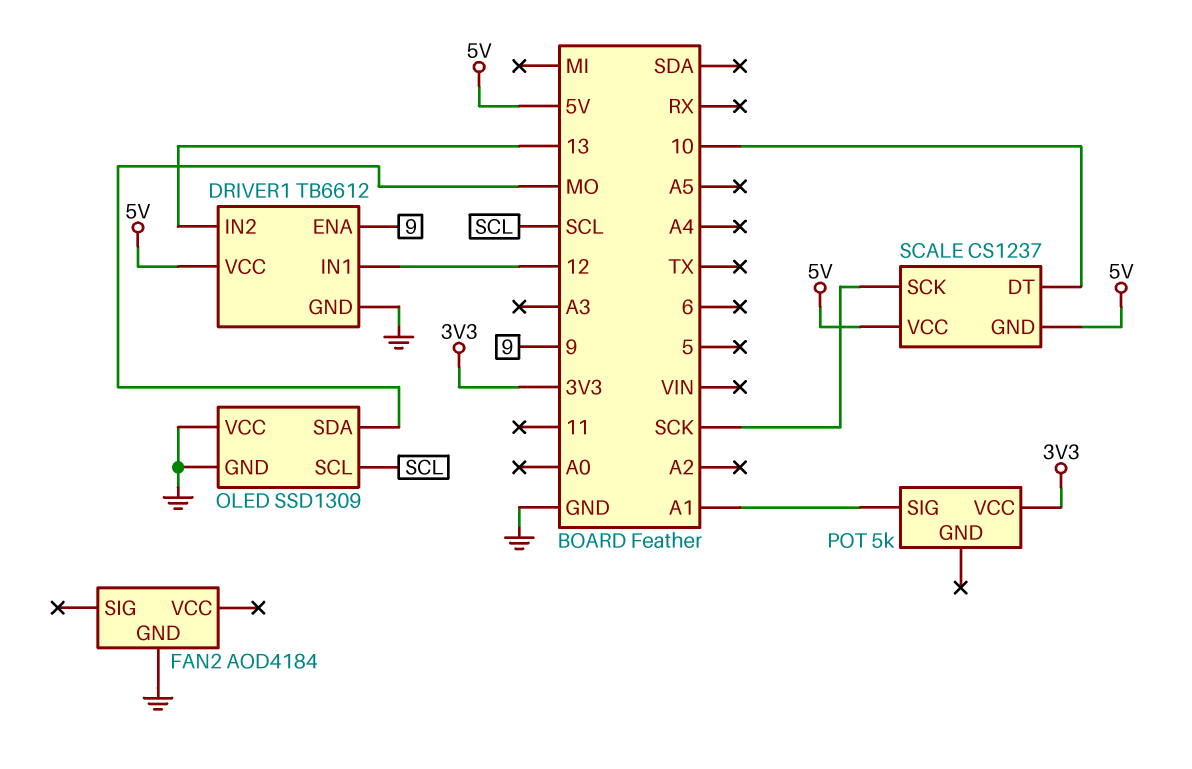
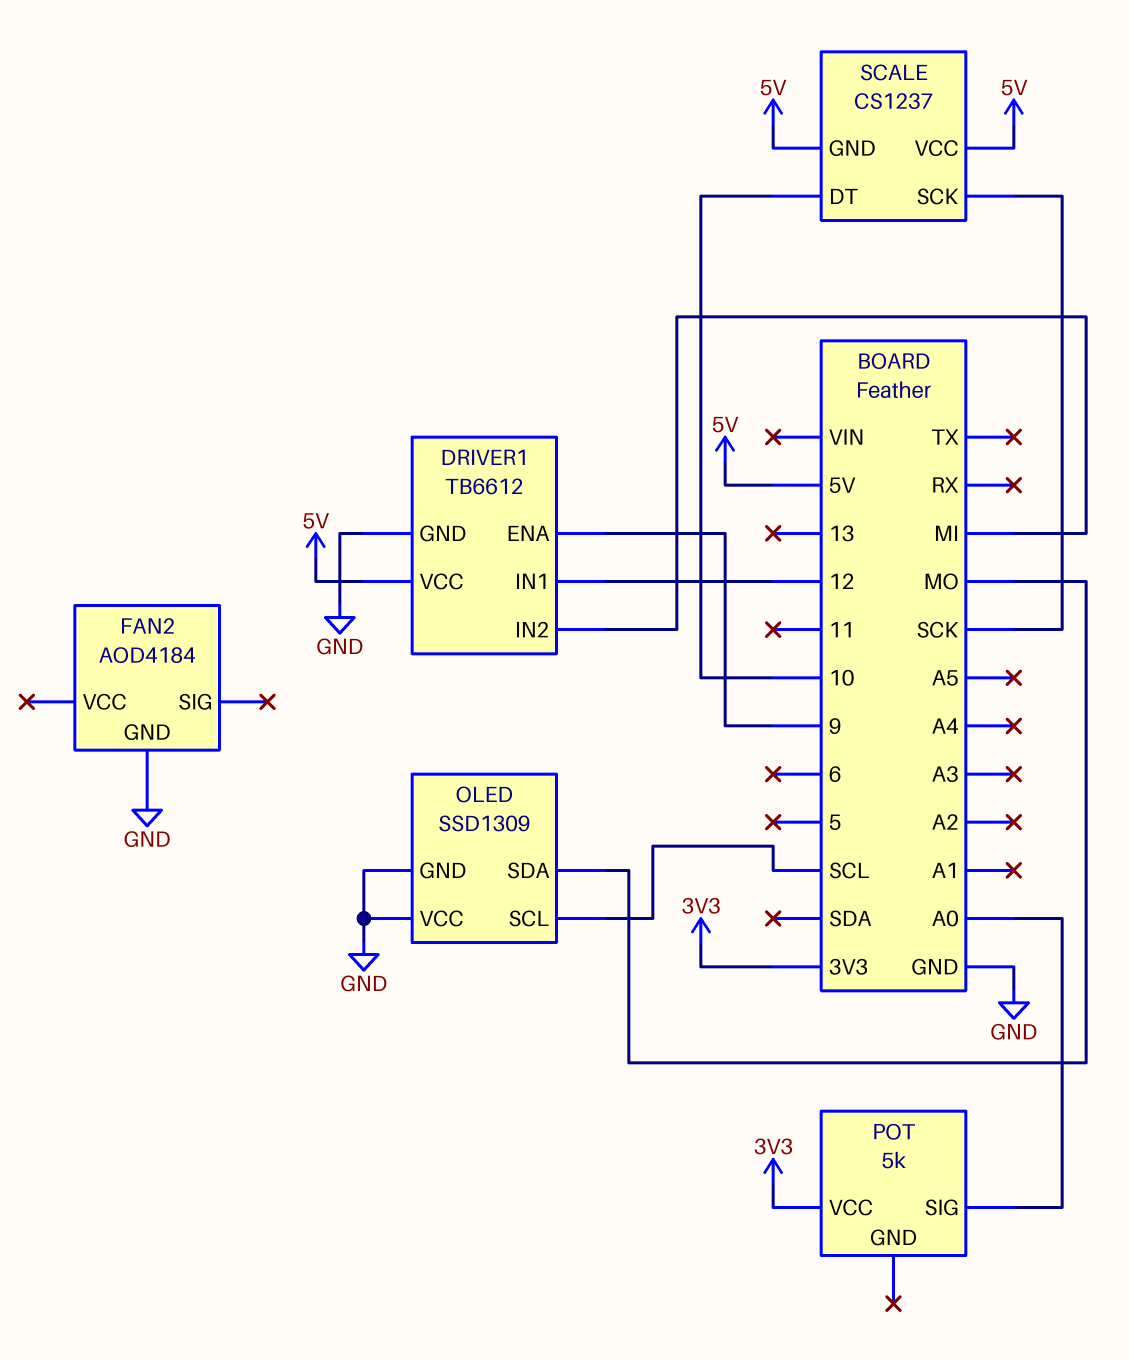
DRIVER1 pin IN2: 13 -> MI
POT pin SIG: A1 -> A0

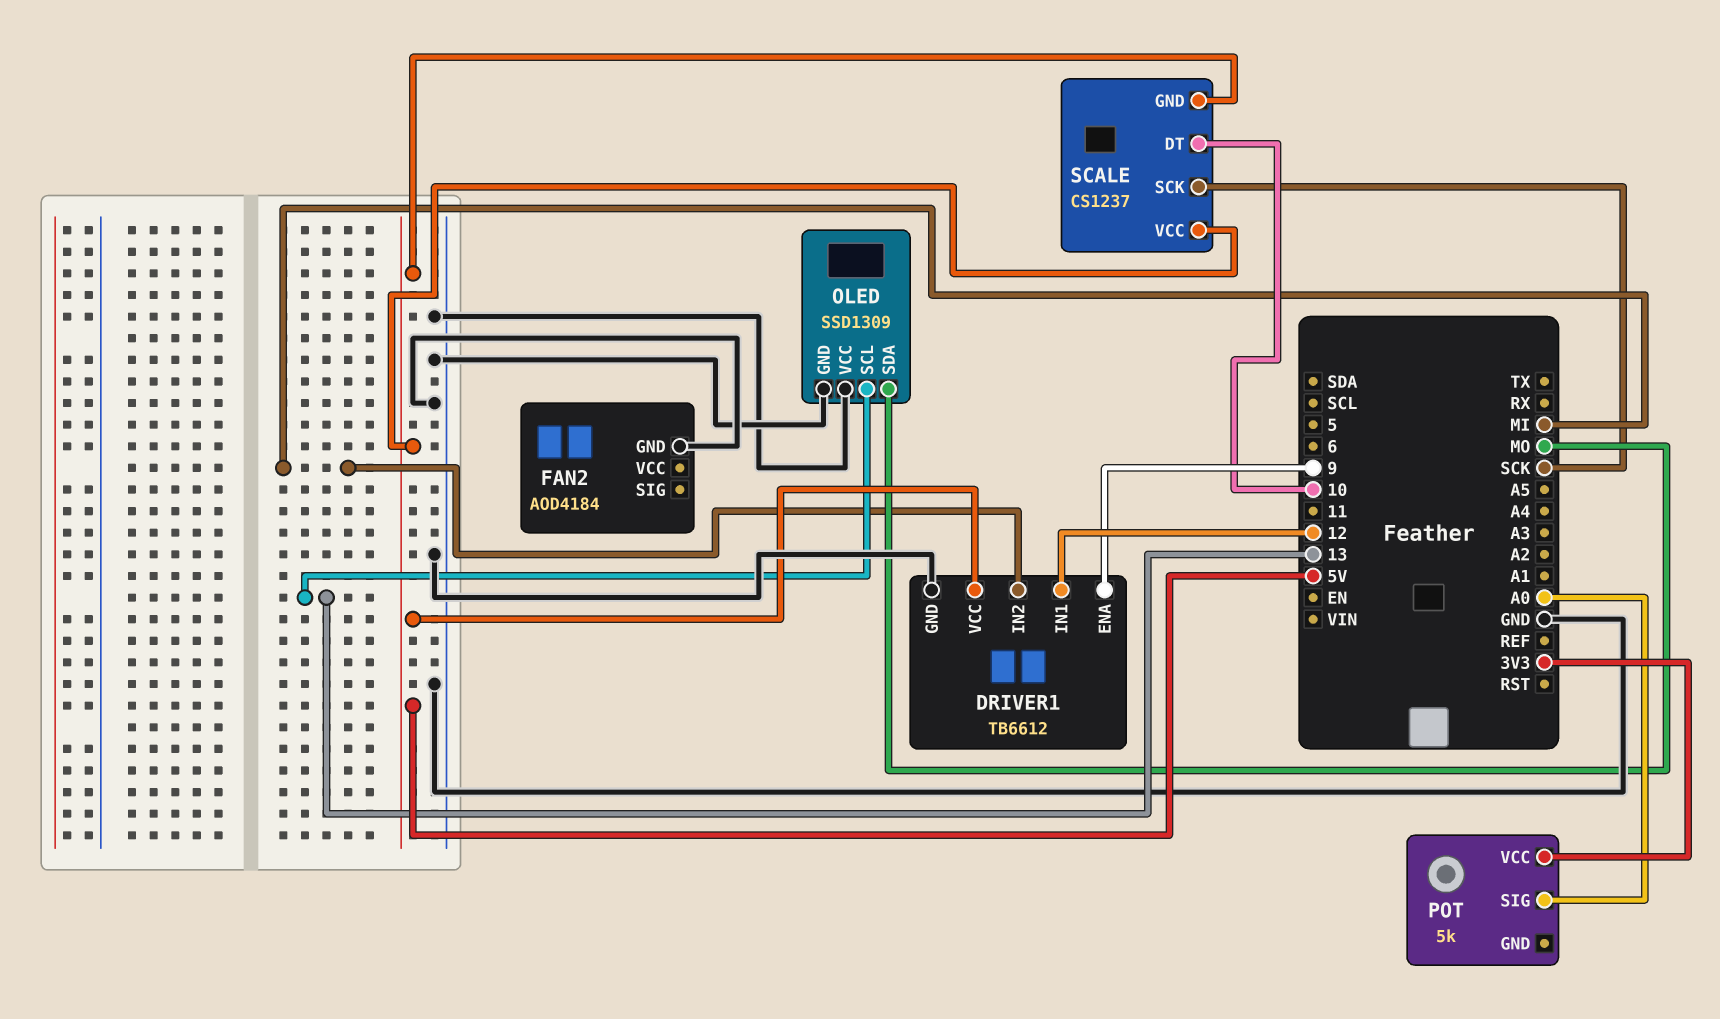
OLED pin SCL: SCL -> 13

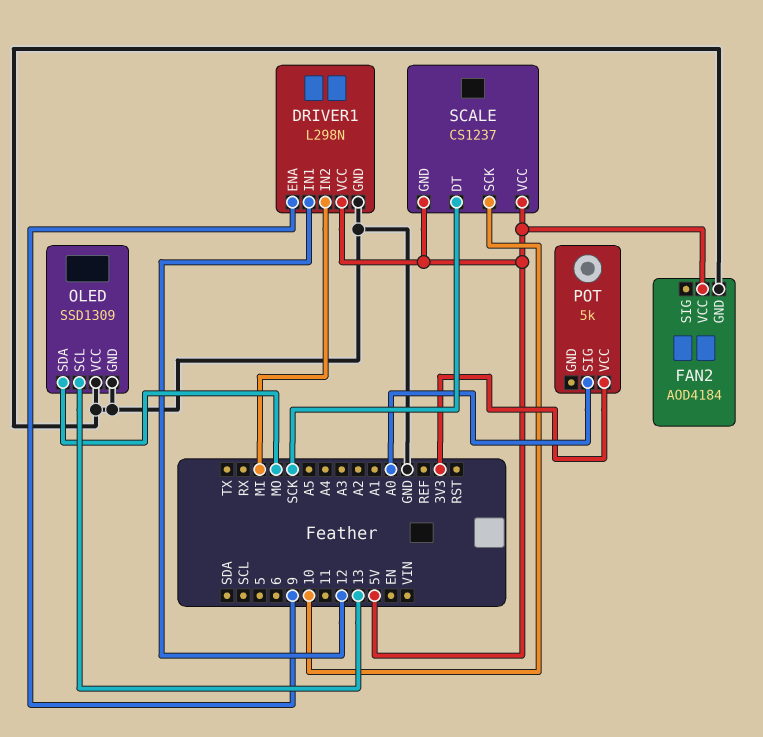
DRIVER1: TB6612 -> L298N
FAN2 pin VCC: none -> 5V
SCALE pin DT: 10 -> SCK
SCALE pin SCK: SCK -> 10

